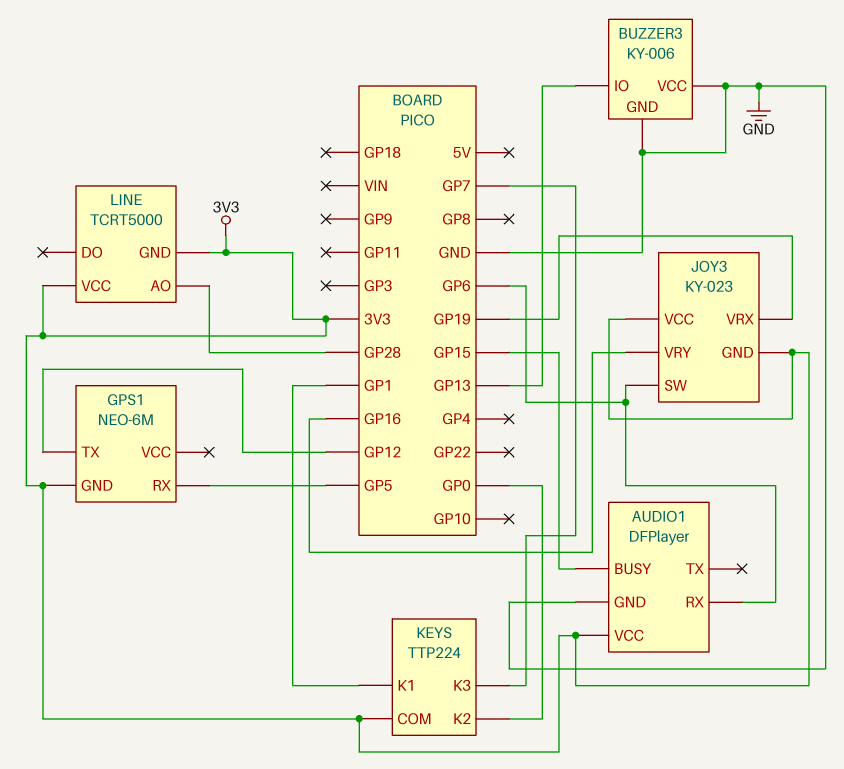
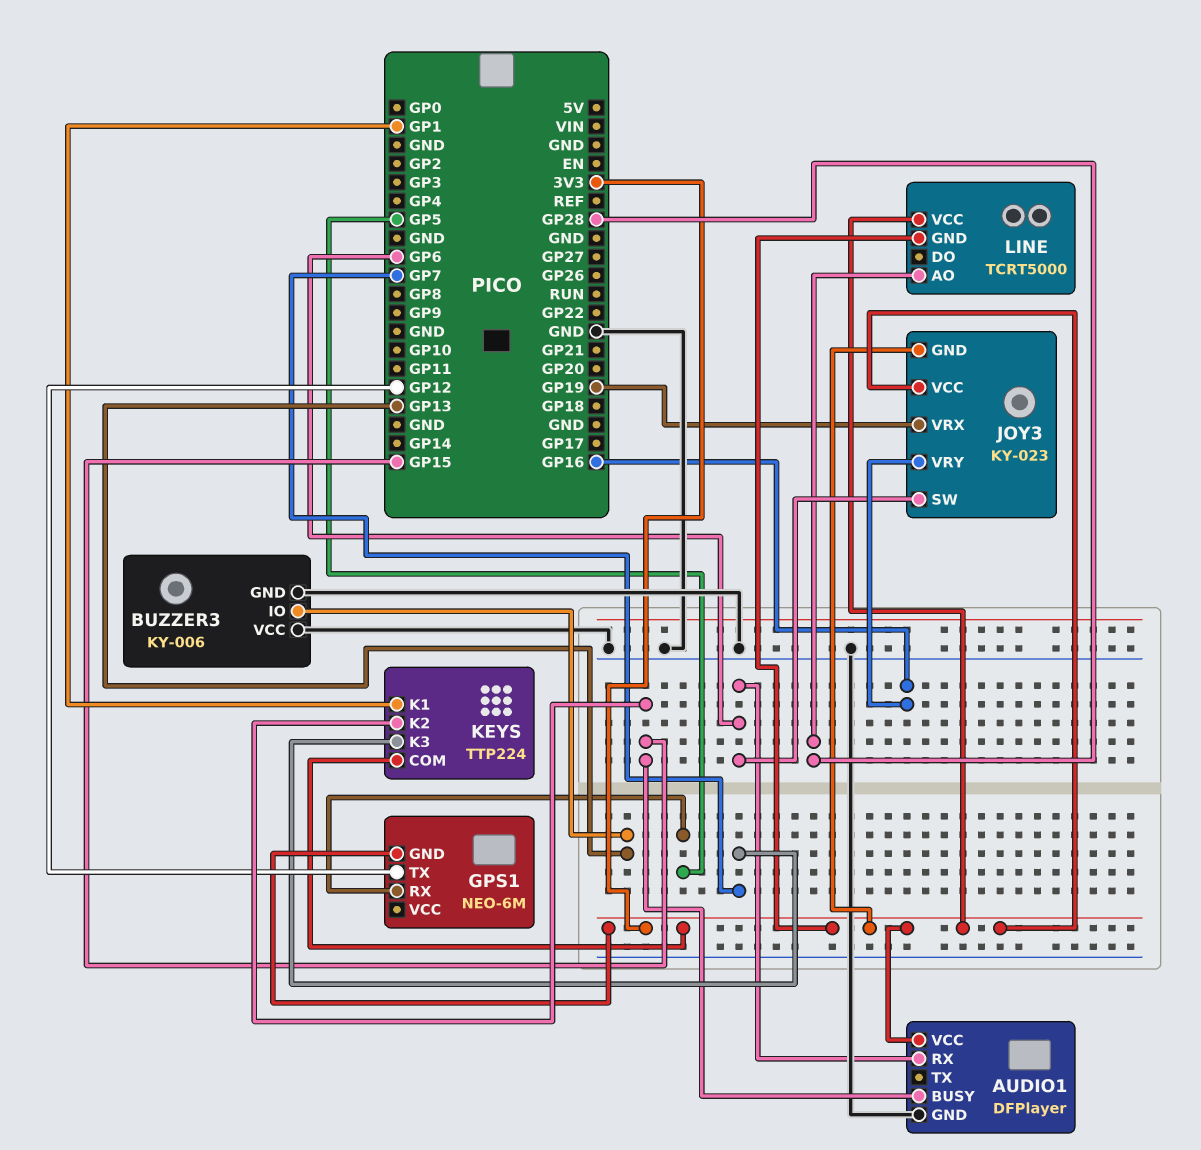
KEYS pin K2: GP0 -> GP15

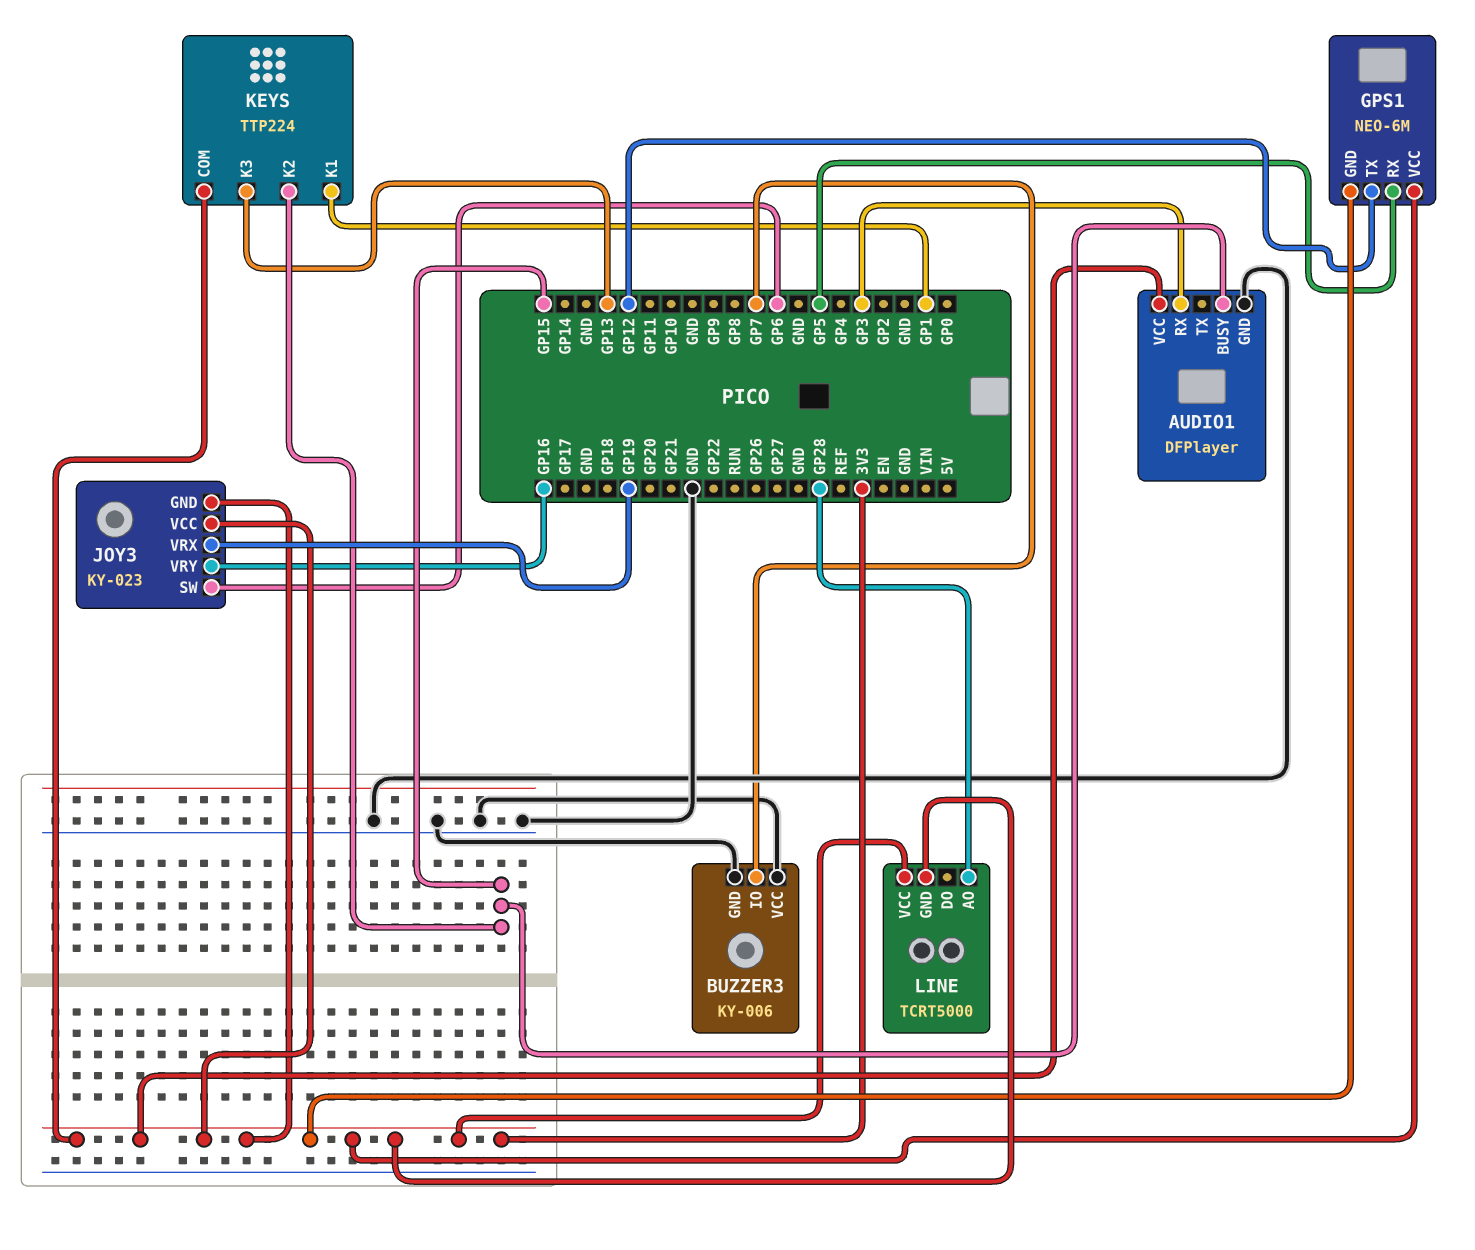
AUDIO1 pin RX: GP6 -> GP3
BUZZER3 pin IO: GP13 -> GP7
GPS1 pin VCC: none -> 3V3
KEYS pin K3: GP7 -> GP13

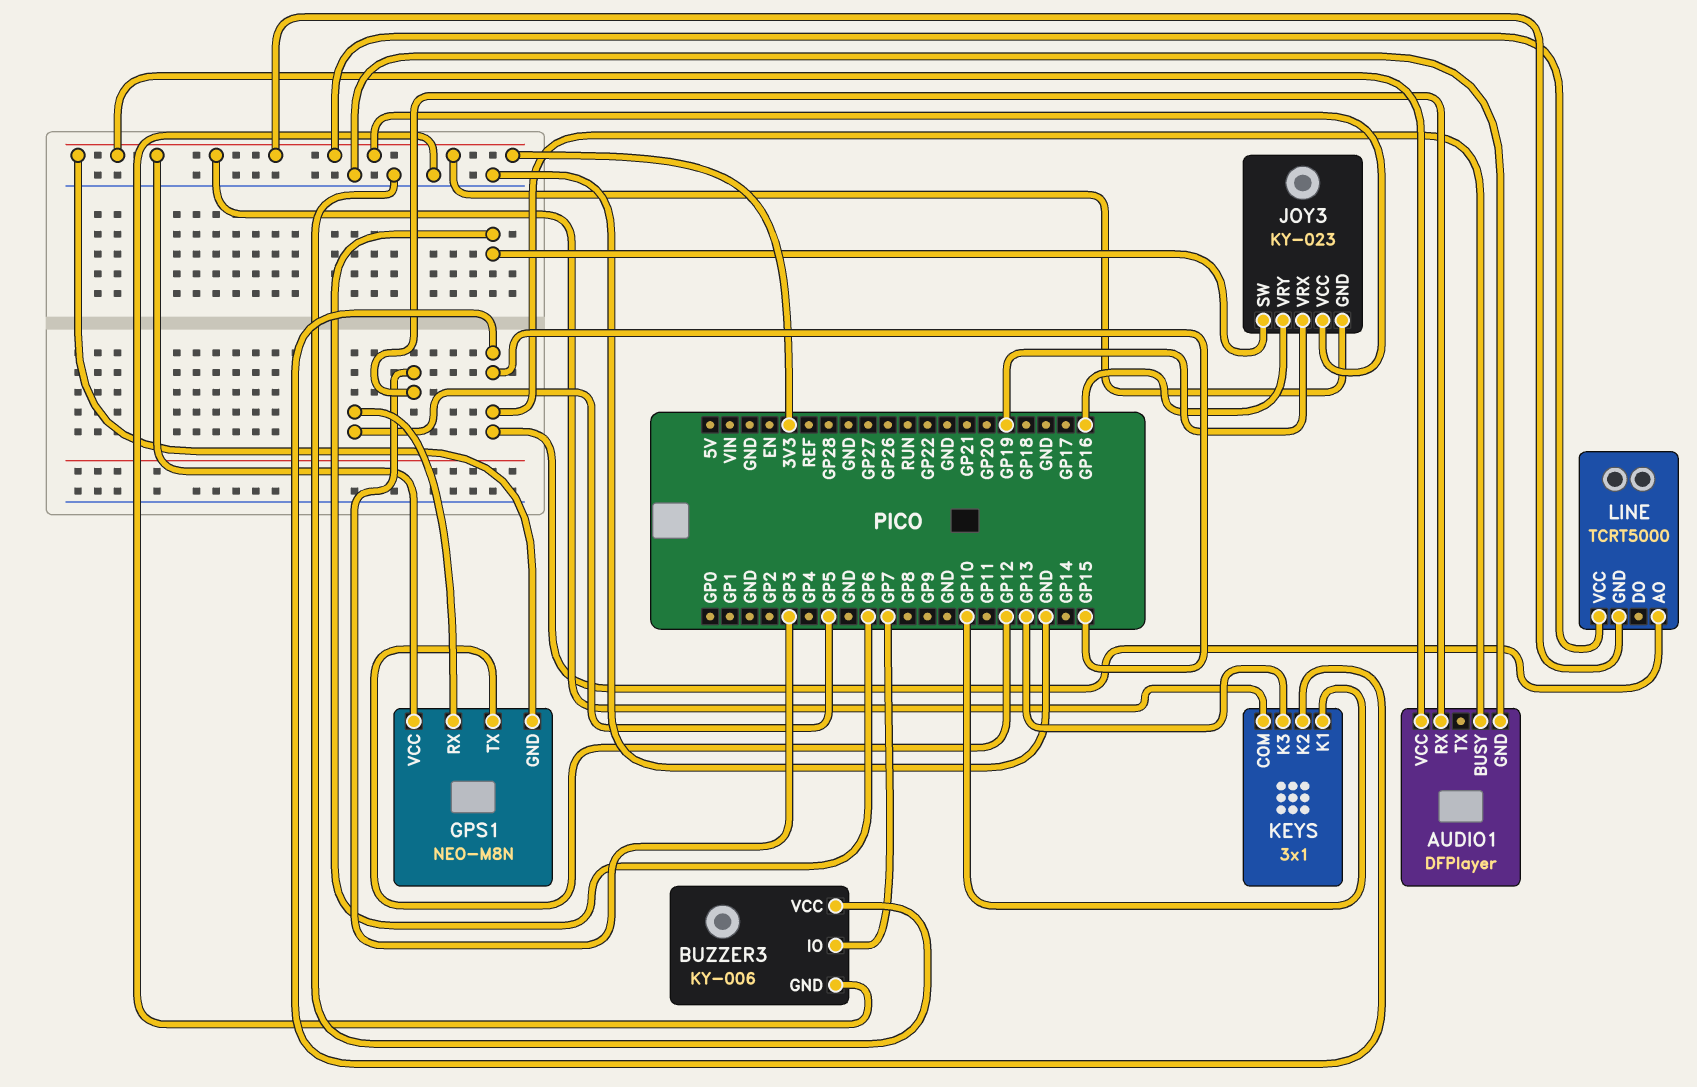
GPS1: NEO-6M -> NEO-M8N
KEYS: TTP224 -> 3x1
KEYS pin K1: GP1 -> GP10
LINE pin AO: GP28 -> GP15

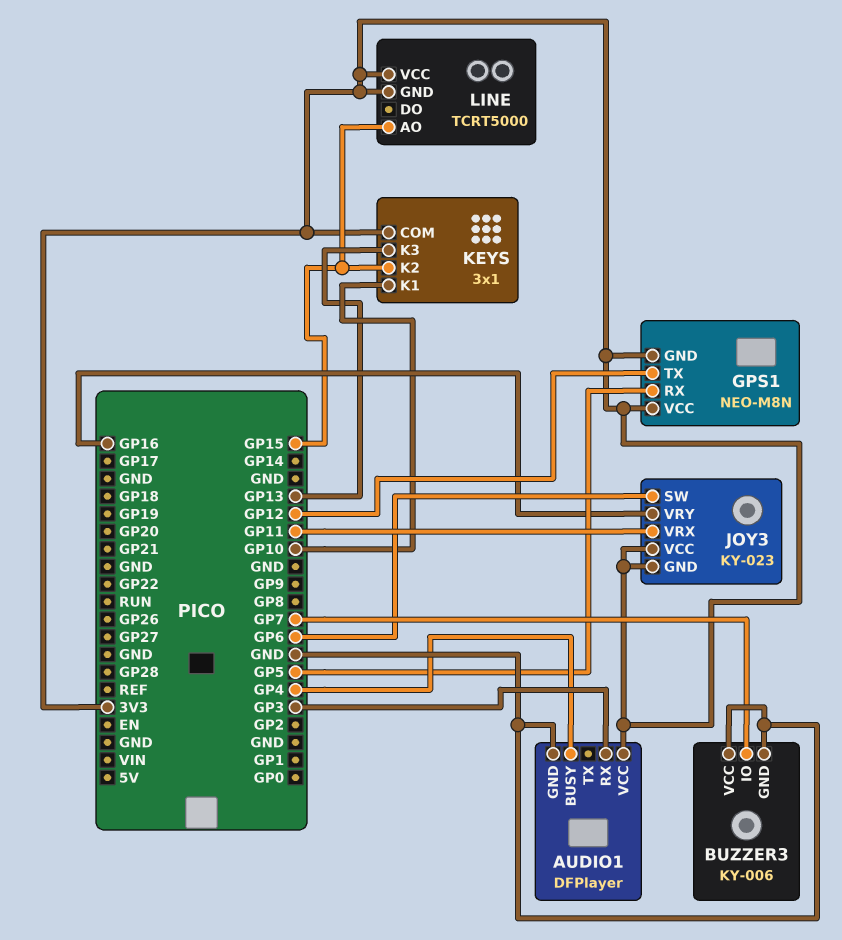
AUDIO1 pin BUSY: GP15 -> GP4
JOY3 pin VRX: GP19 -> GP11

